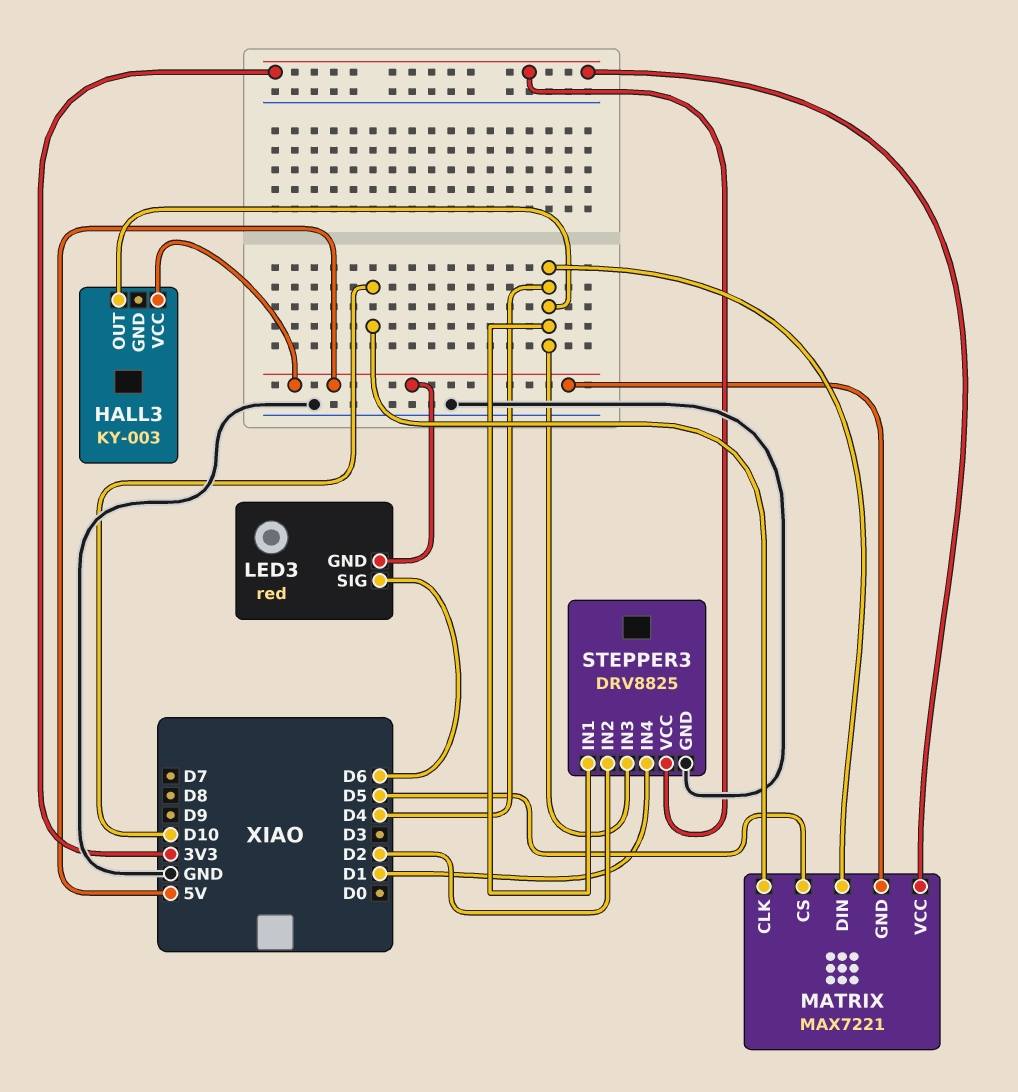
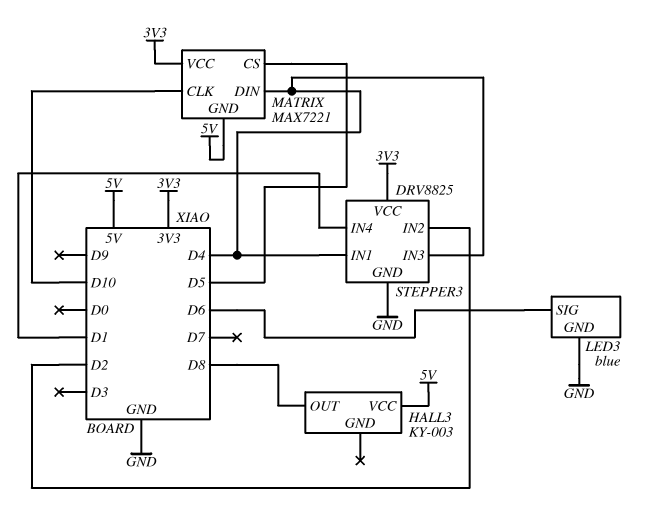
HALL3 pin OUT: D4 -> D8
LED3: red -> blue
LED3 pin GND: 5V -> GND

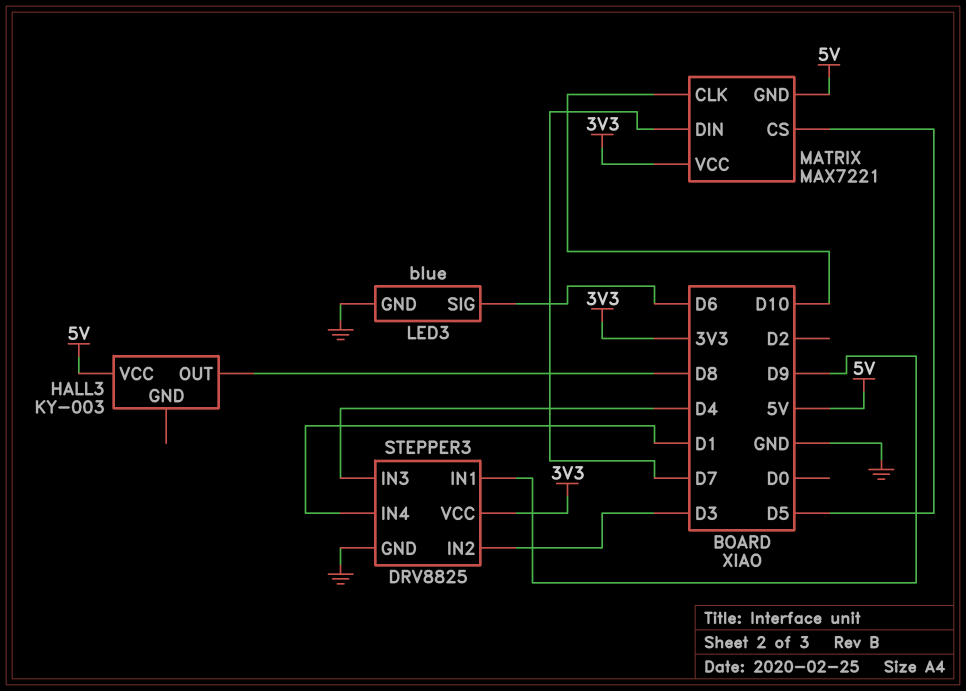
MATRIX pin DIN: D4 -> D7
STEPPER3 pin IN1: D4 -> D9
STEPPER3 pin IN2: D2 -> D3

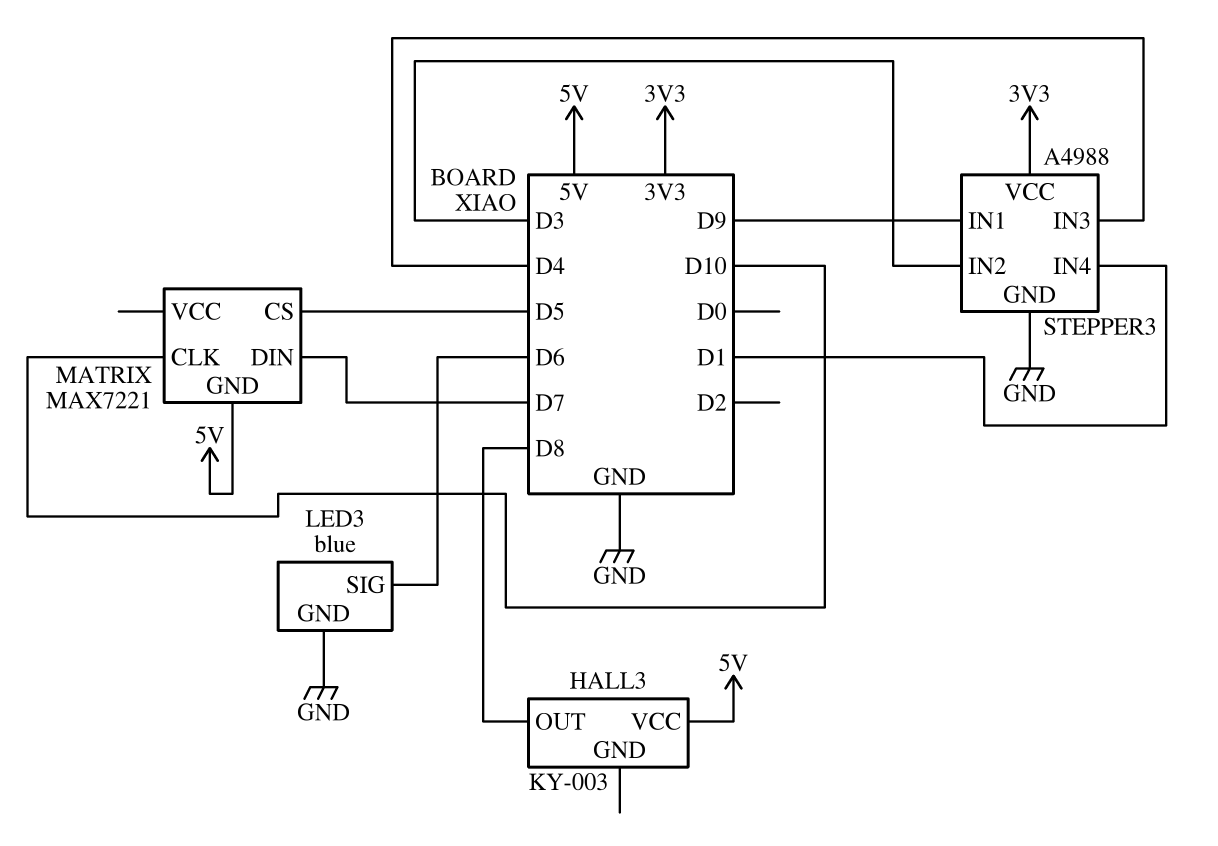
MATRIX pin VCC: 3V3 -> none
STEPPER3: DRV8825 -> A4988

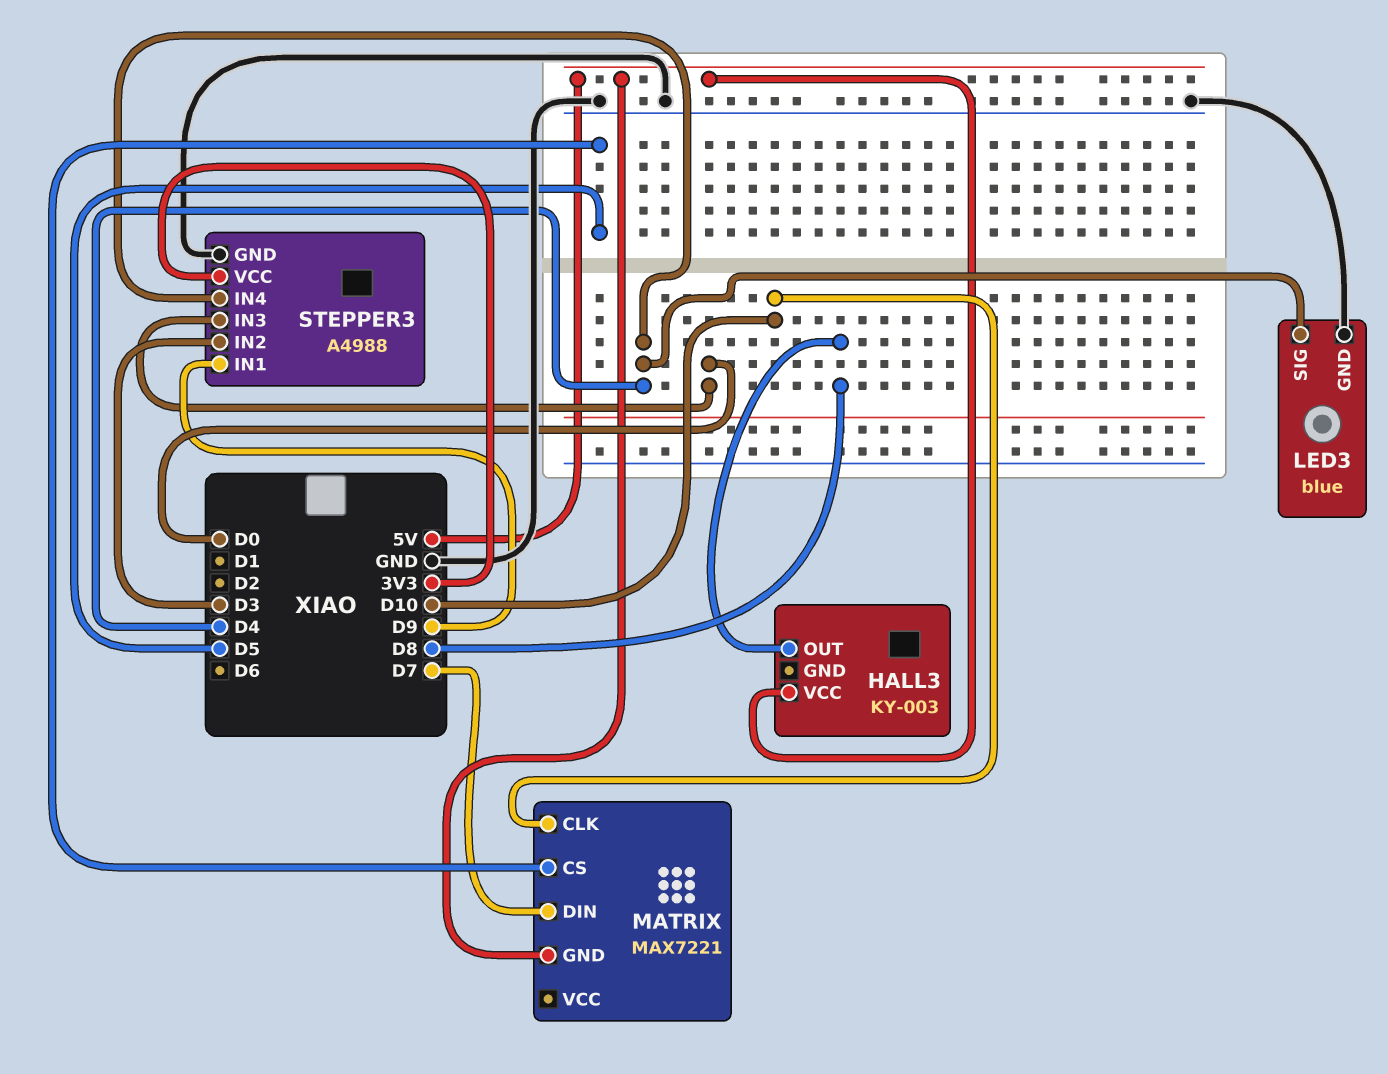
LED3 pin SIG: D6 -> D4
STEPPER3 pin IN3: D4 -> D0
STEPPER3 pin IN4: D1 -> D4

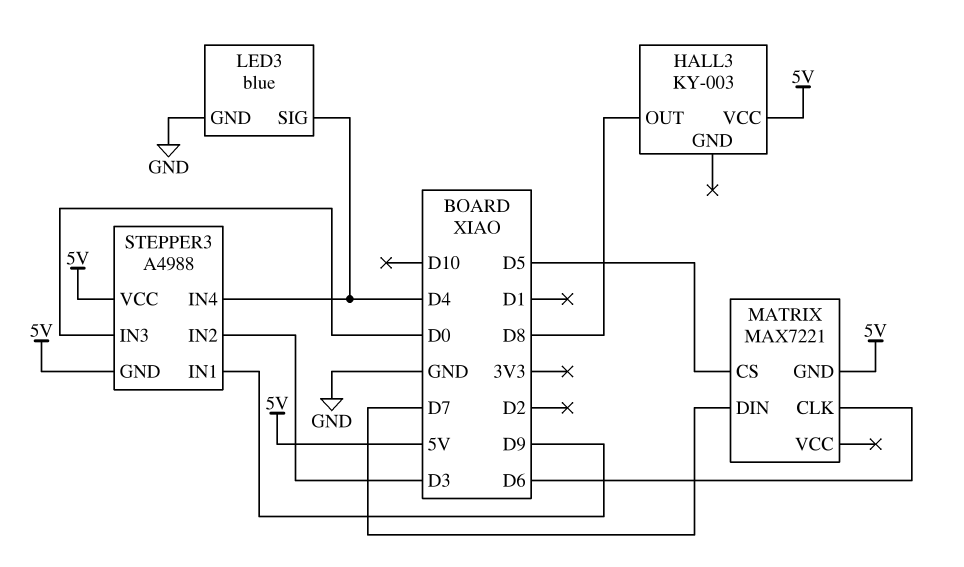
MATRIX pin CLK: D10 -> D6
STEPPER3 pin GND: GND -> 5V
STEPPER3 pin VCC: 3V3 -> 5V

